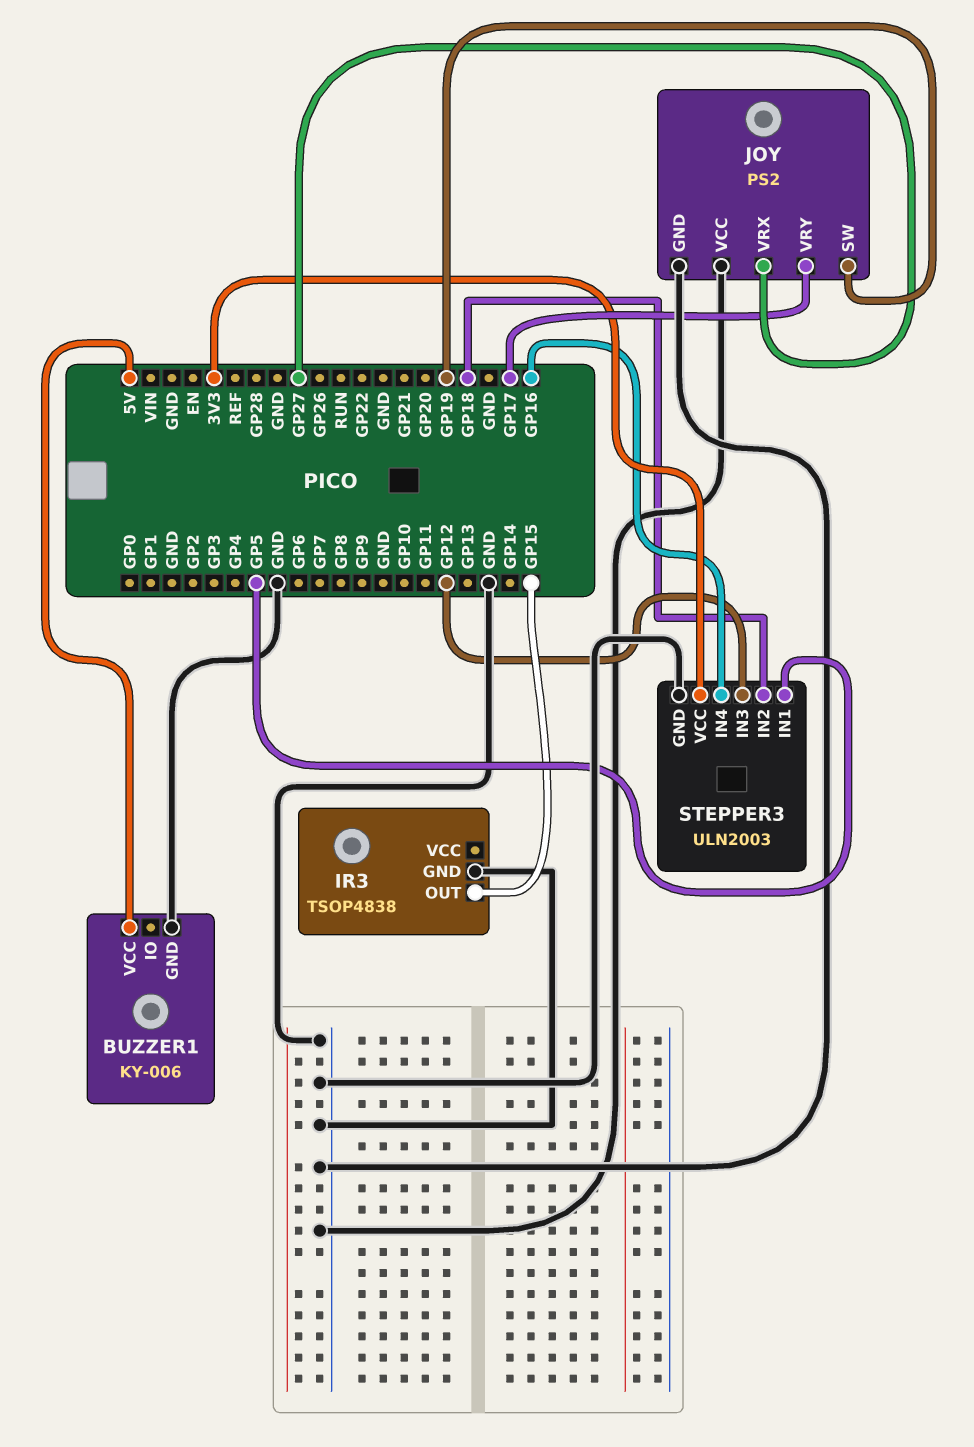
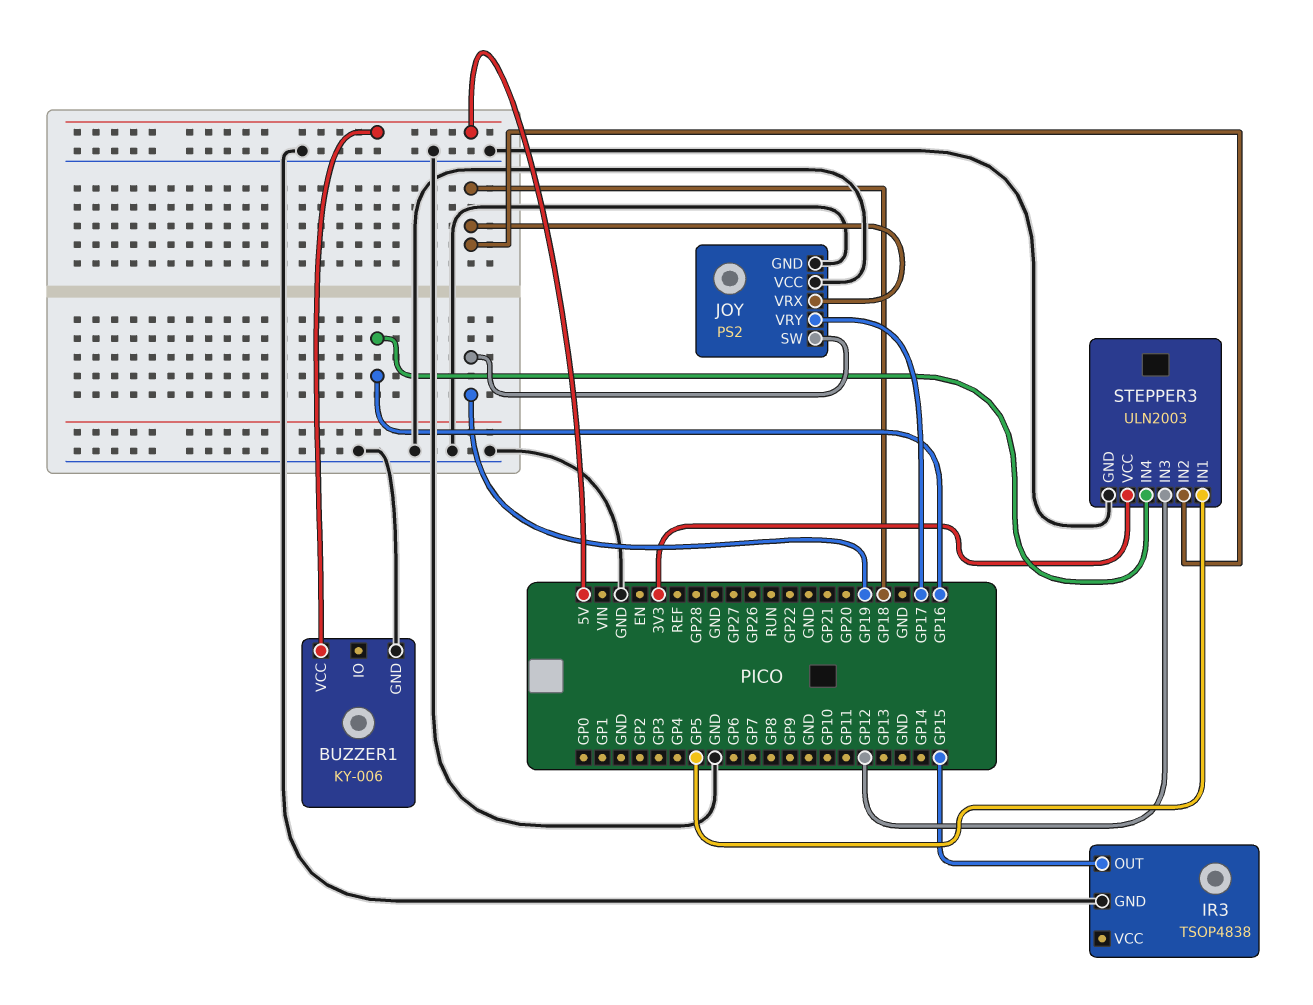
JOY pin VRX: GP27 -> GP18

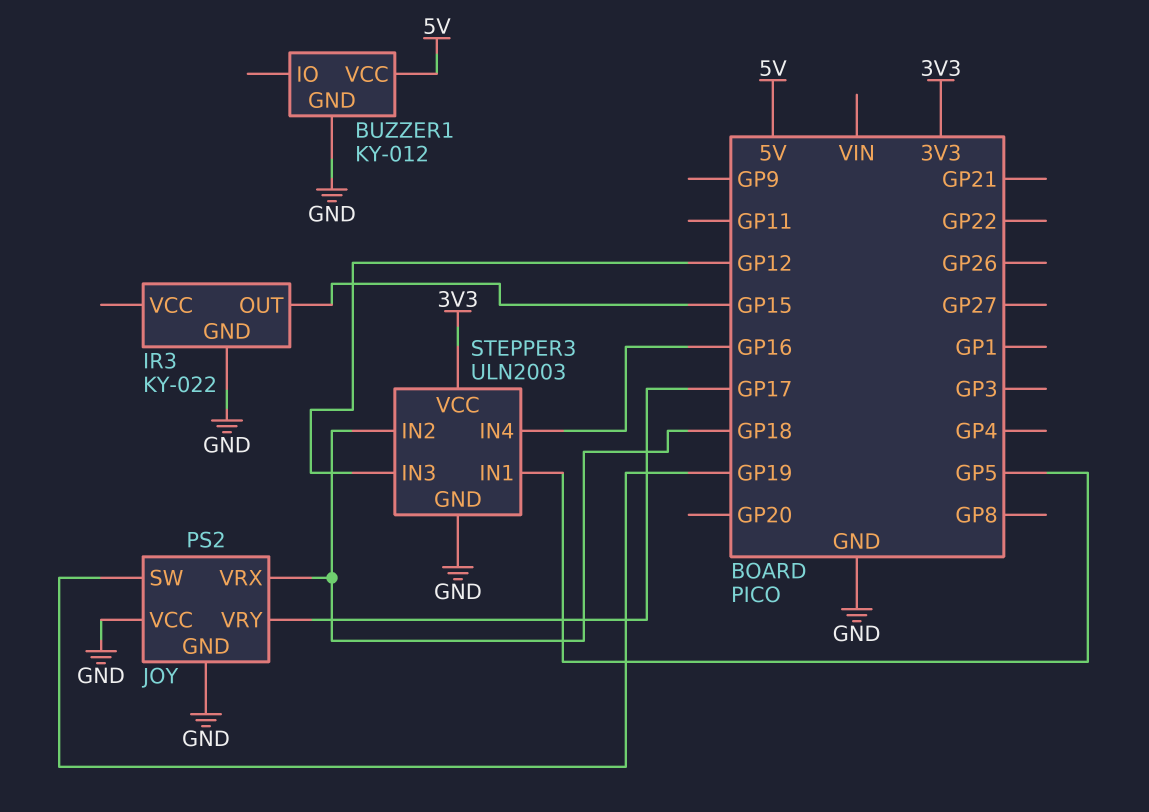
BUZZER1: KY-006 -> KY-012
IR3: TSOP4838 -> KY-022

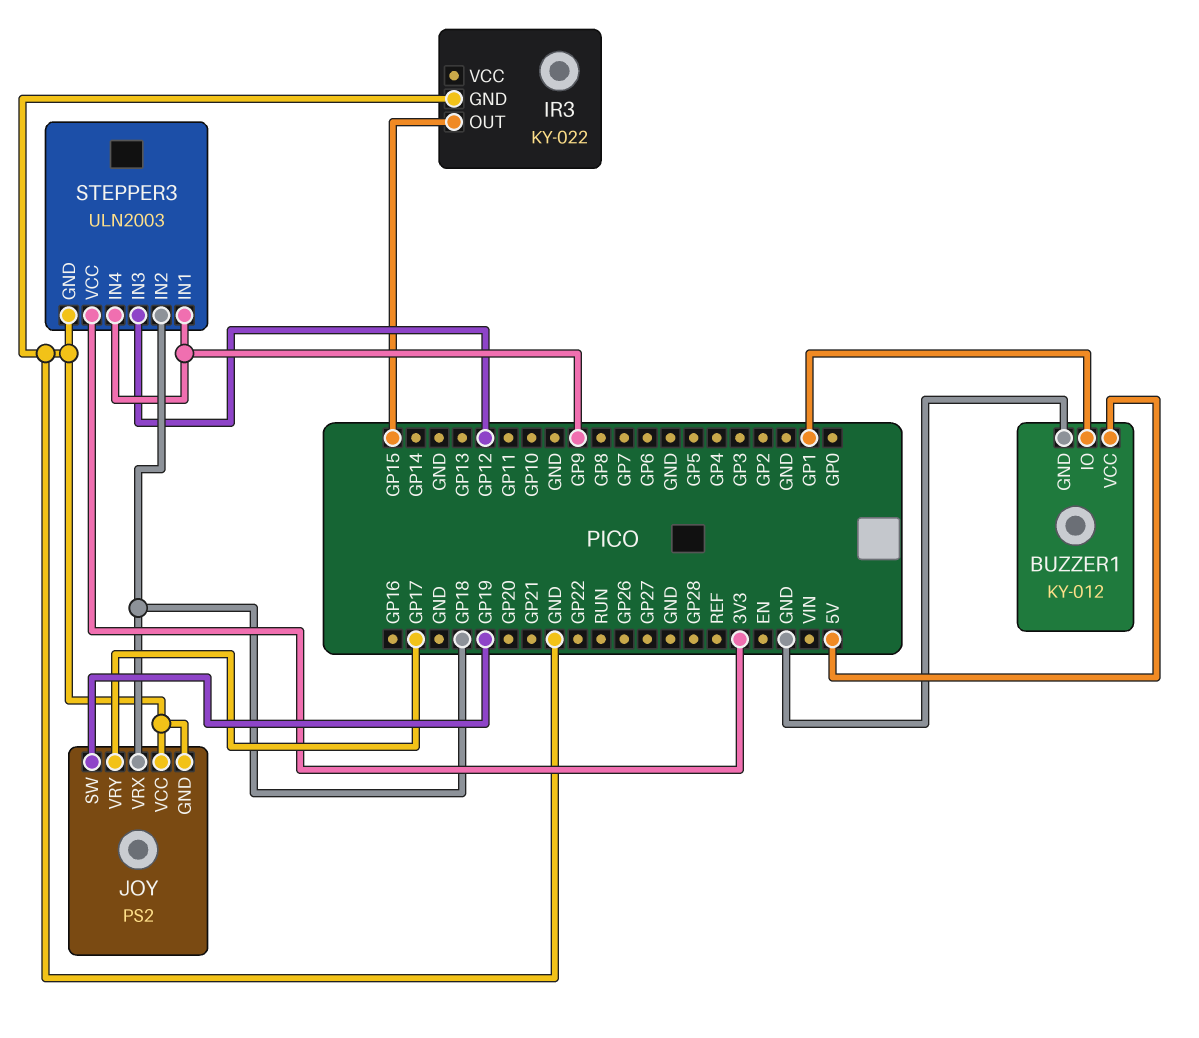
BUZZER1 pin IO: none -> GP1
STEPPER3 pin IN1: GP5 -> GP9
STEPPER3 pin IN4: GP16 -> GP9

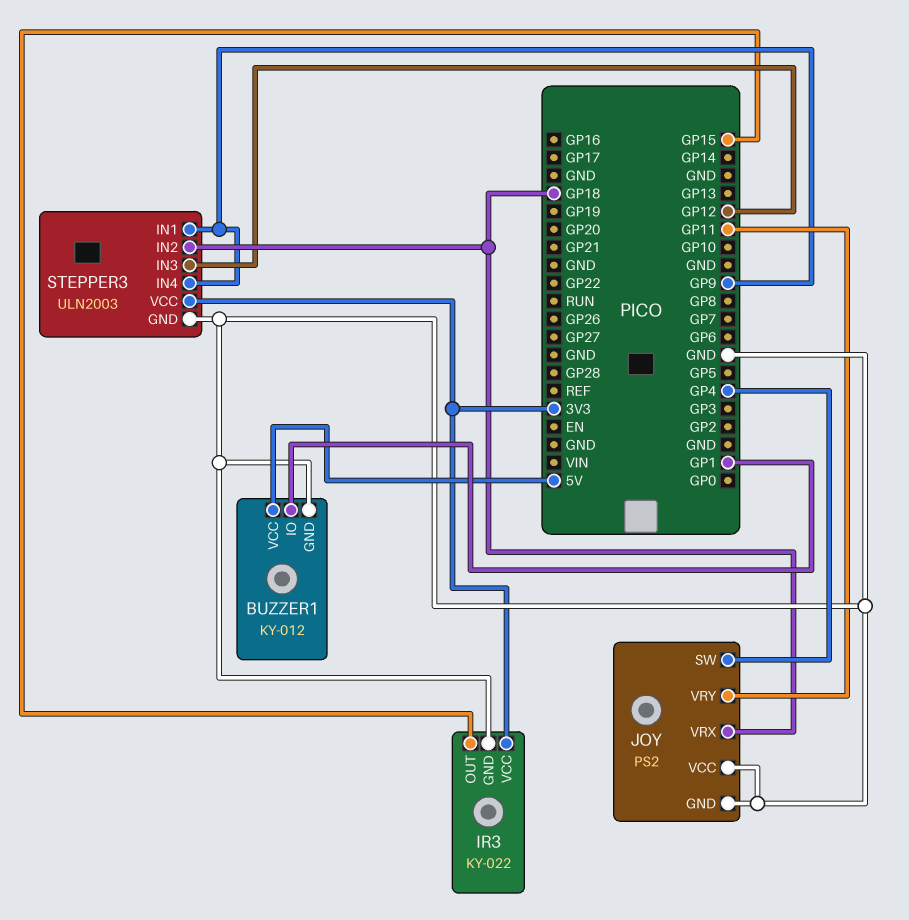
IR3 pin VCC: none -> 3V3
JOY pin SW: GP19 -> GP4
JOY pin VRY: GP17 -> GP11

